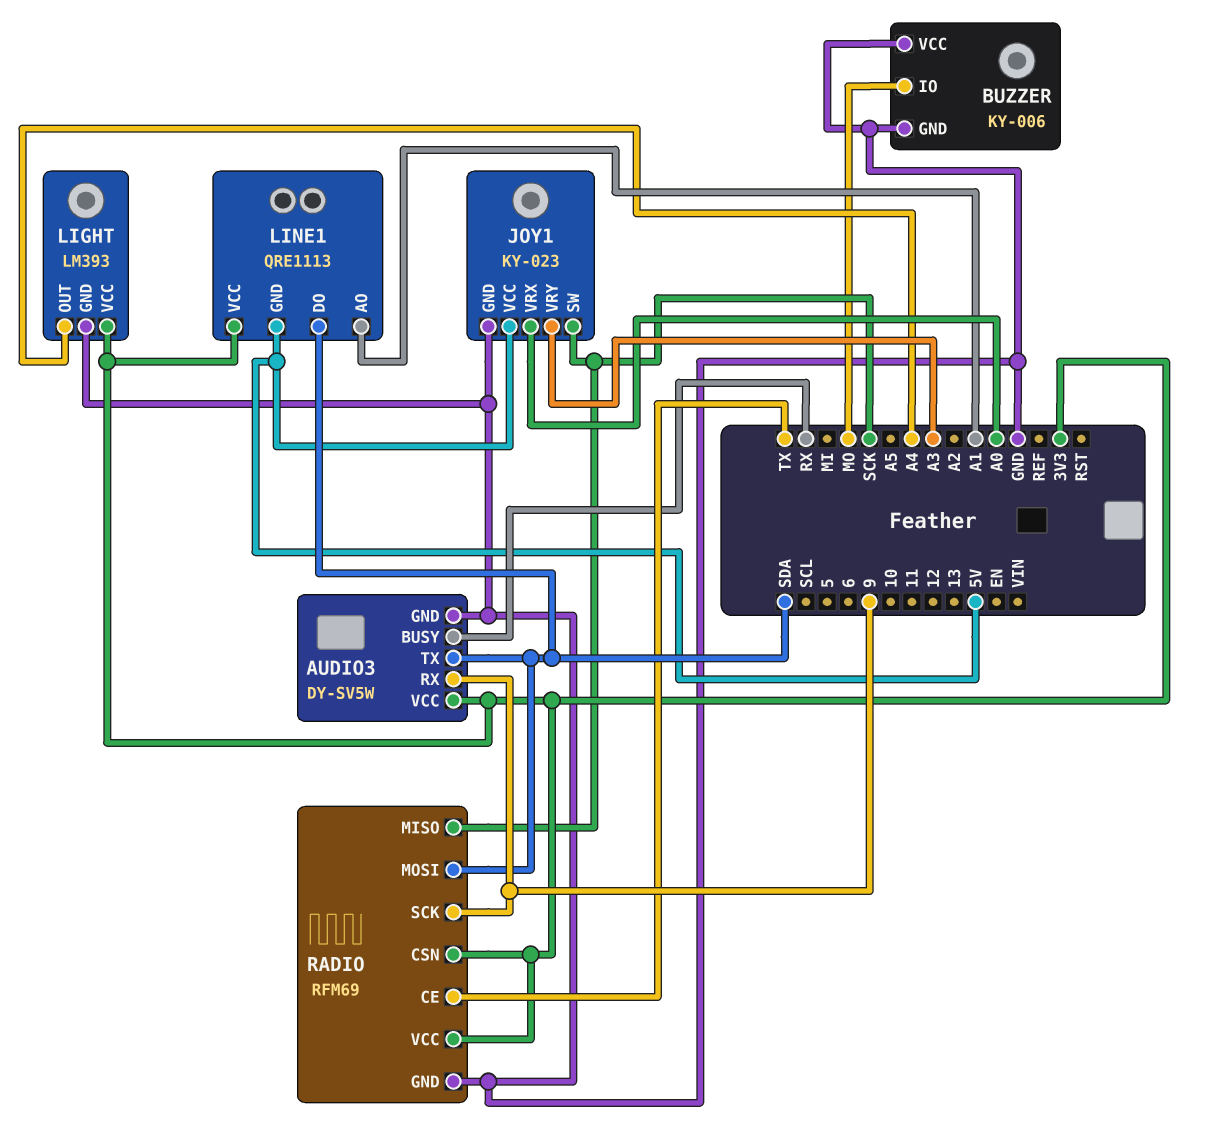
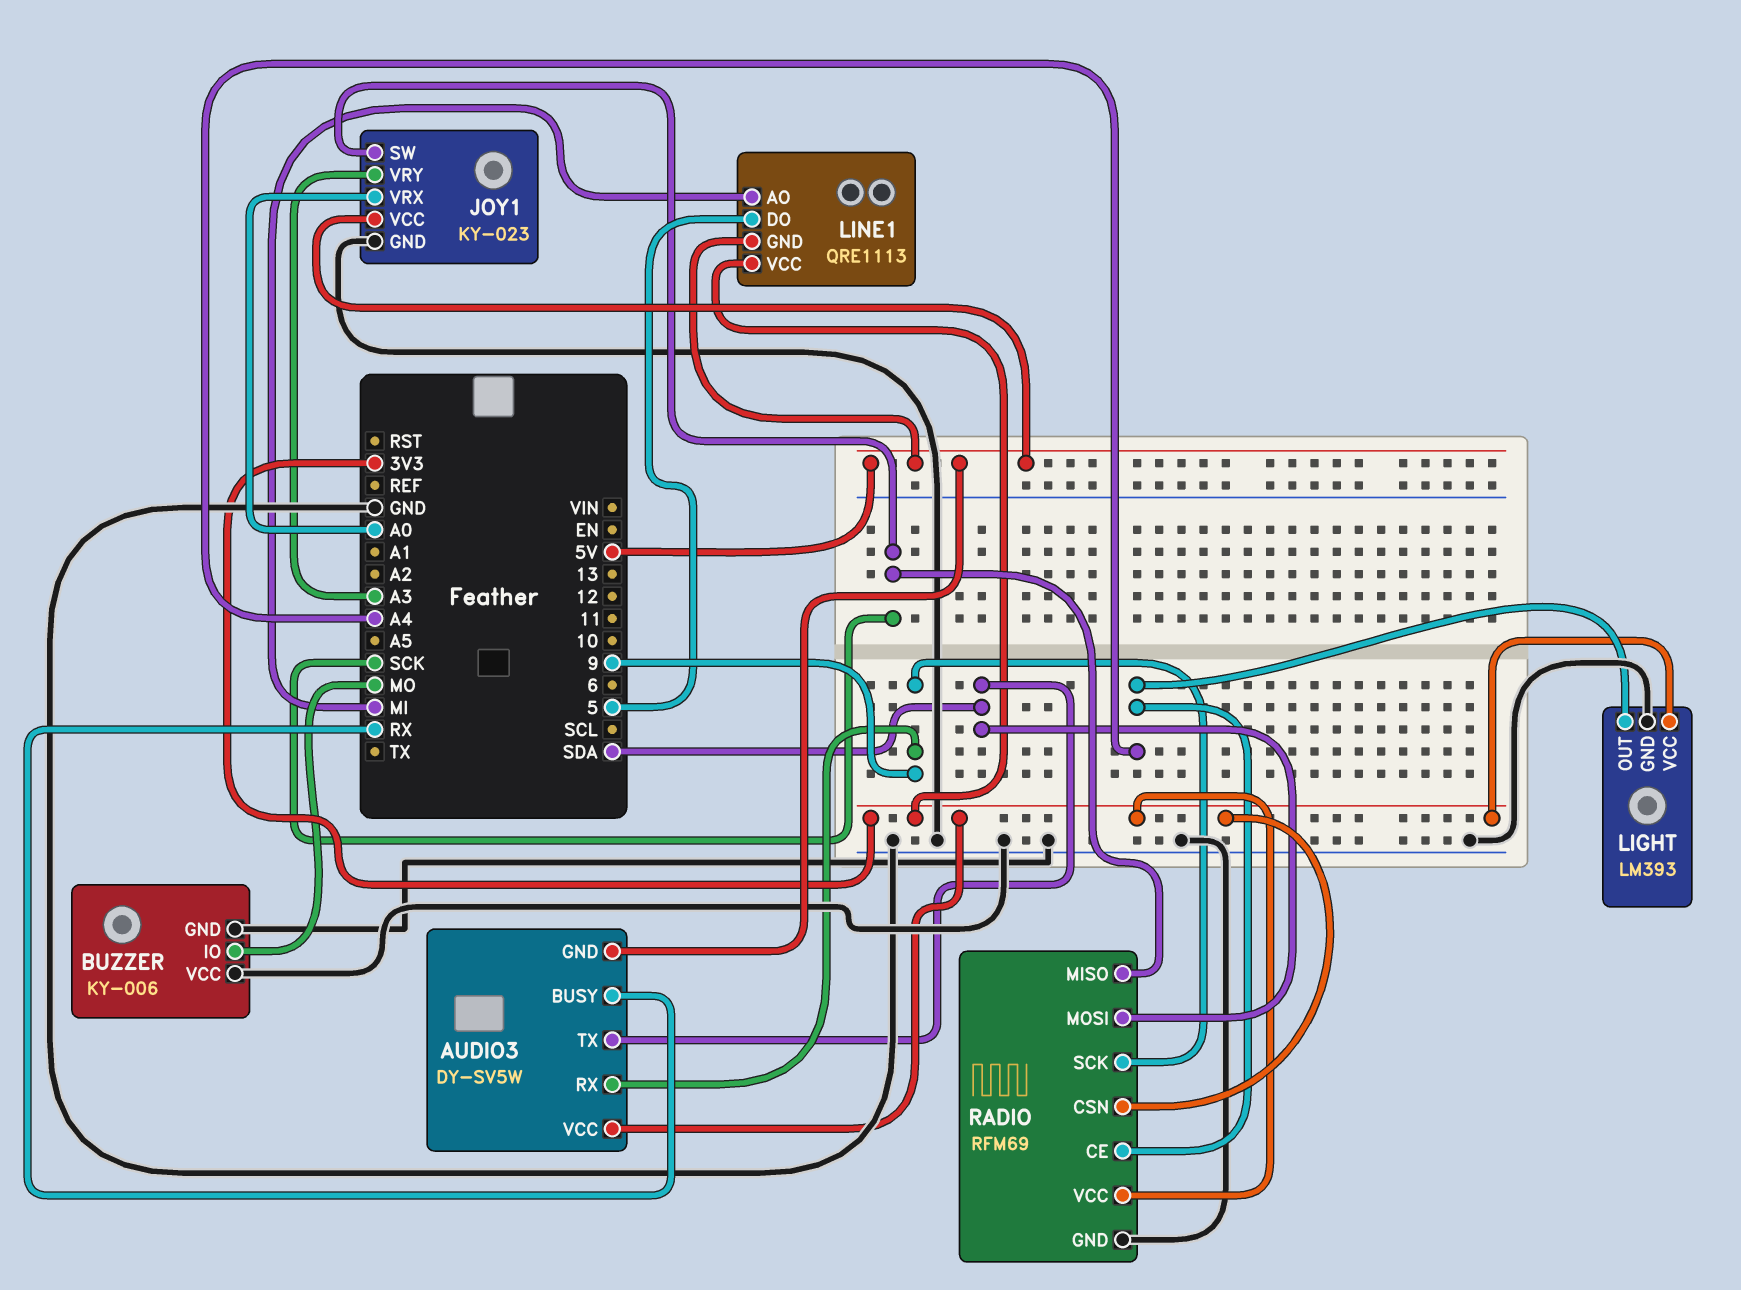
AUDIO3 pin GND: GND -> 5V
LINE1 pin AO: A1 -> MI
LINE1 pin DO: SDA -> 5
RADIO pin CE: TX -> A4

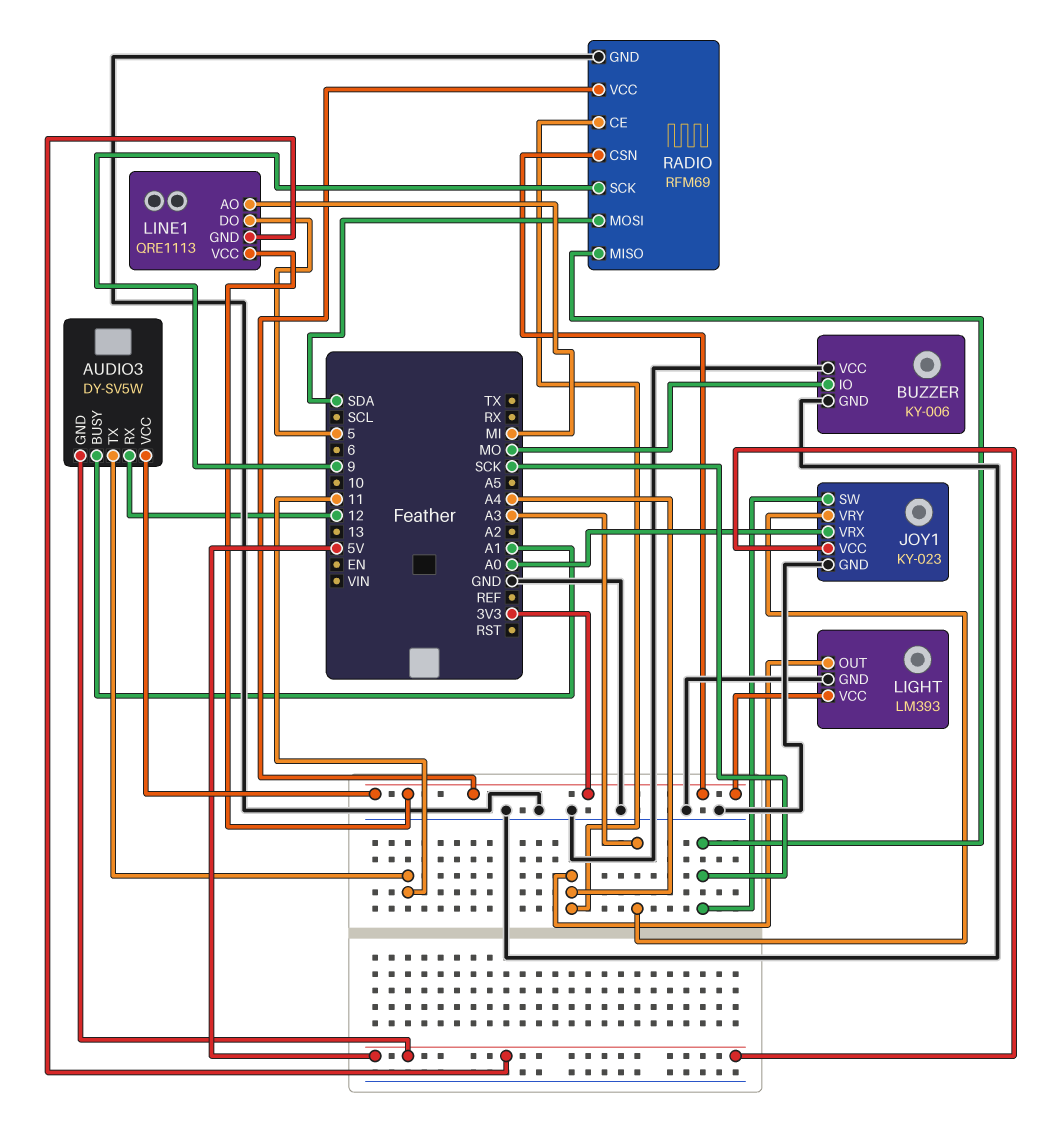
AUDIO3 pin BUSY: RX -> A1
AUDIO3 pin RX: 9 -> 12
AUDIO3 pin TX: SDA -> 11

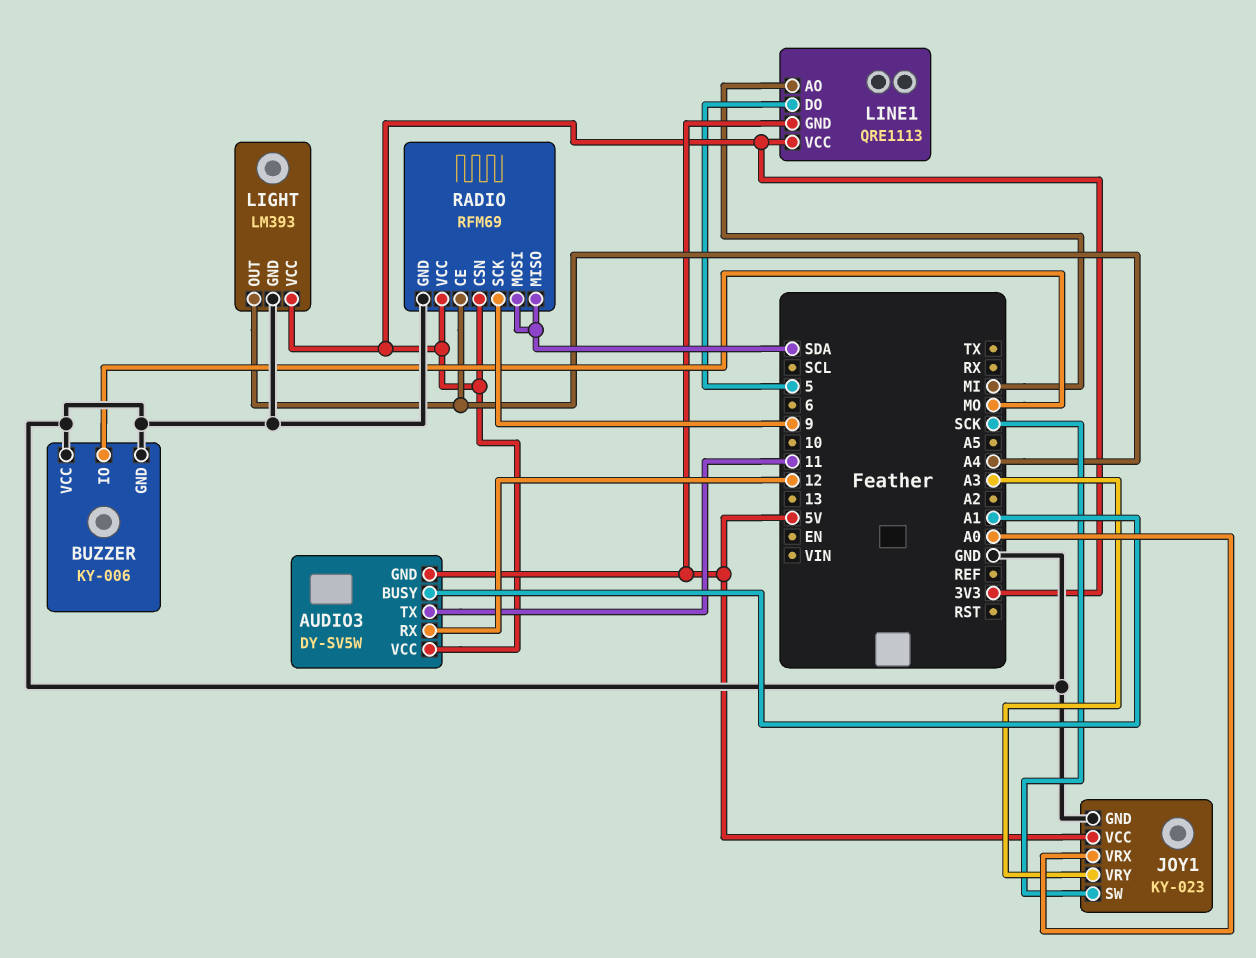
RADIO pin MISO: SCK -> SDA

